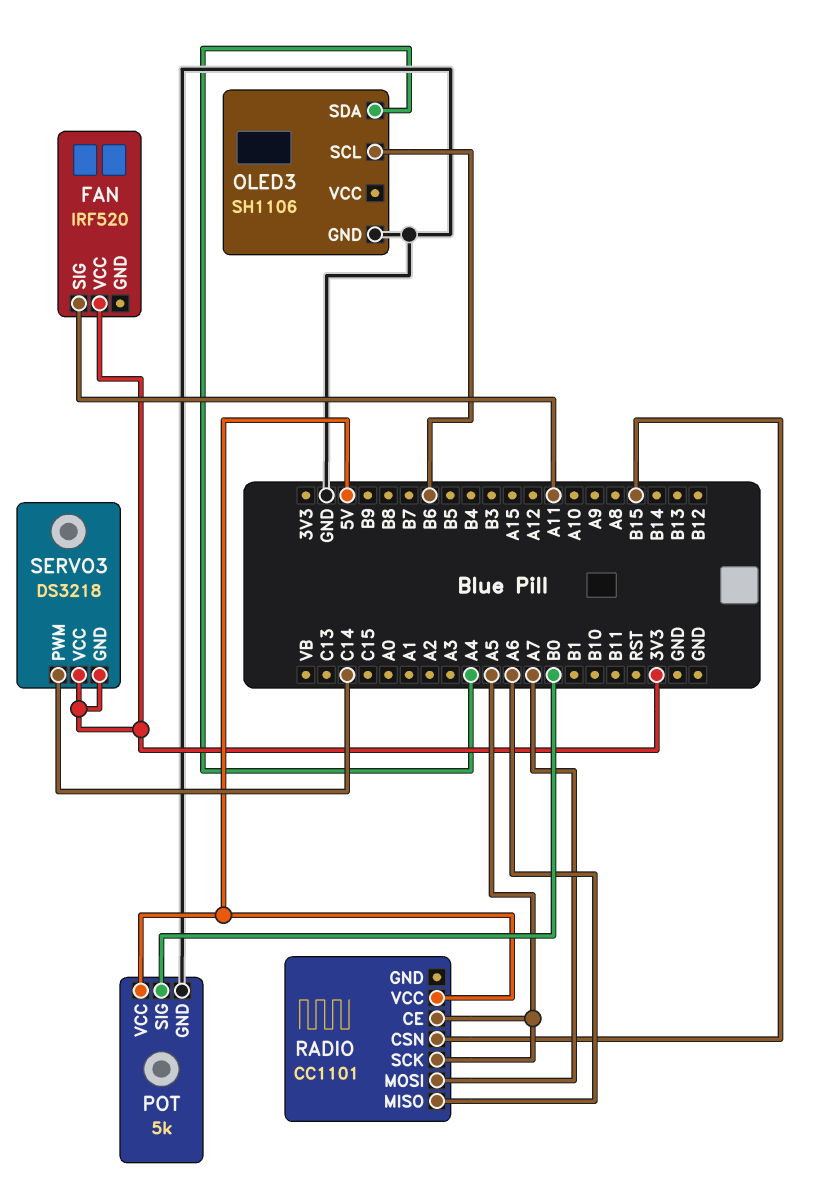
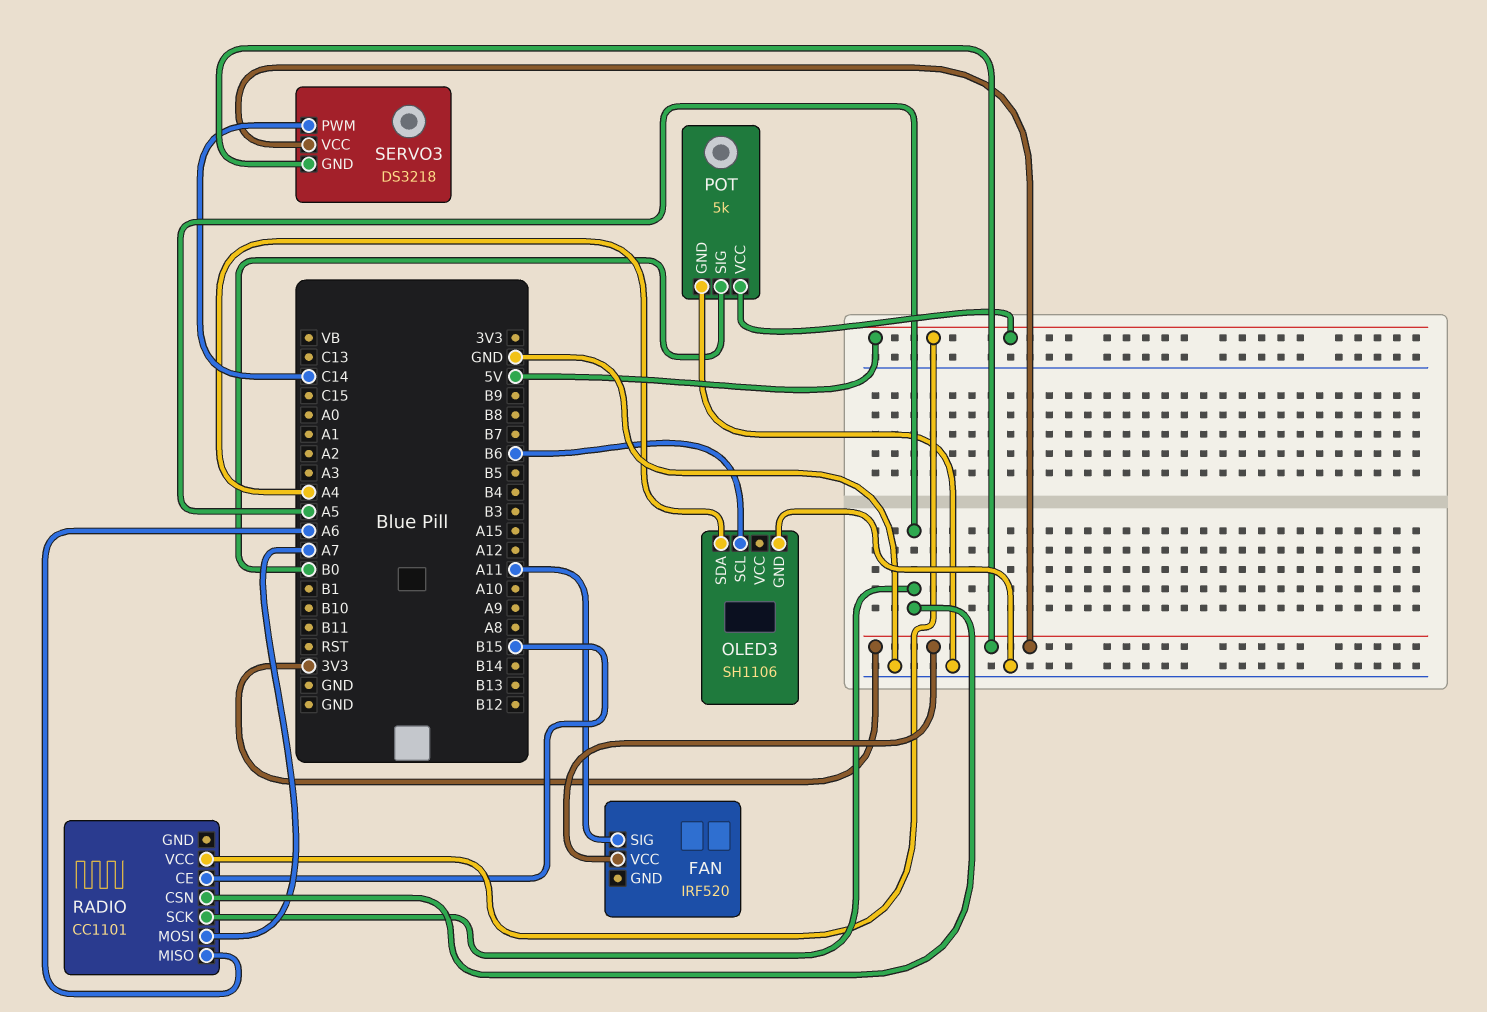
RADIO pin CE: A5 -> B15
RADIO pin CSN: B15 -> A5

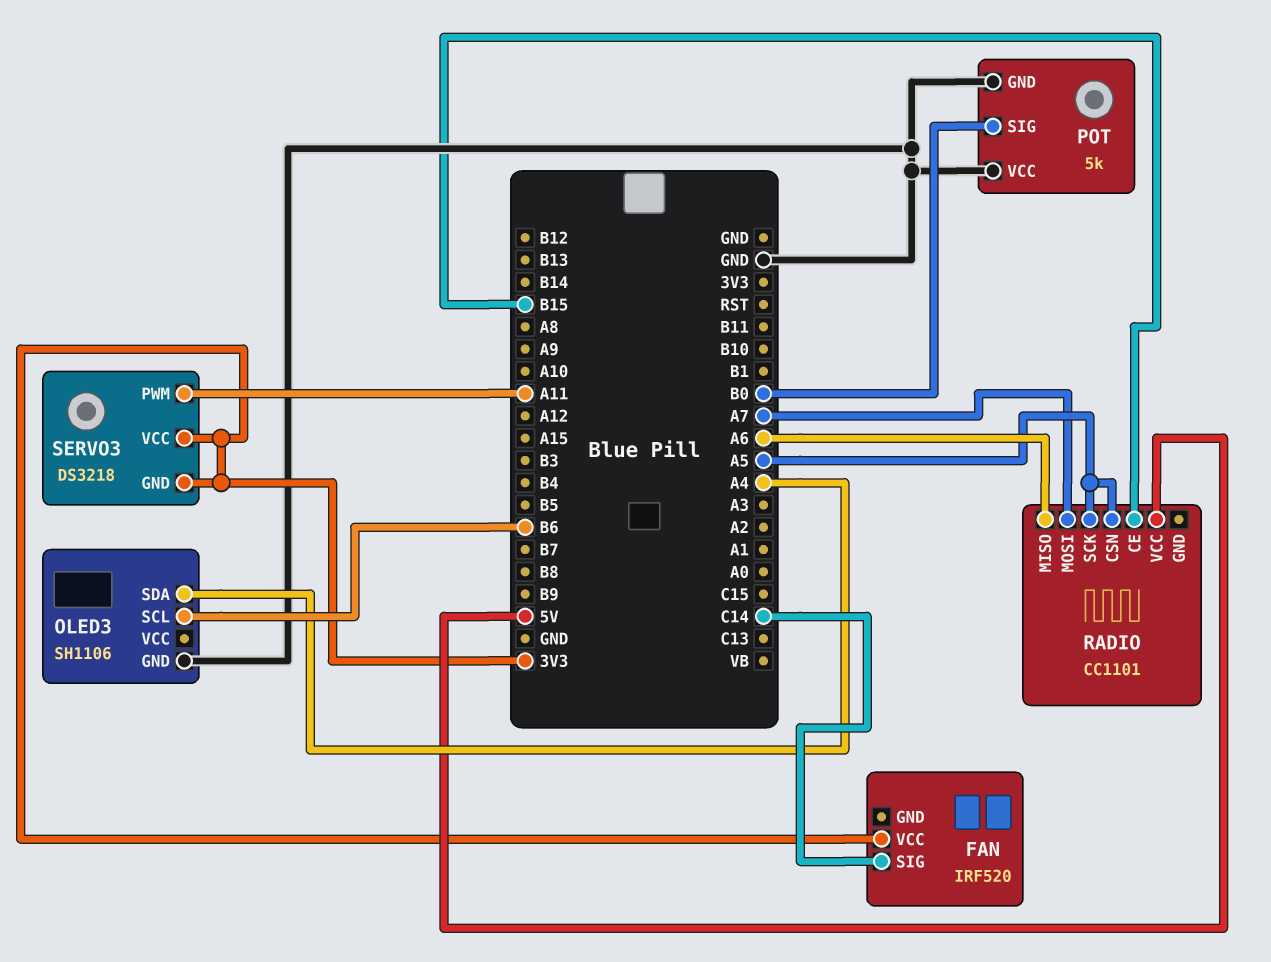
FAN pin SIG: A11 -> C14
POT pin VCC: 5V -> GND
SERVO3 pin PWM: C14 -> A11

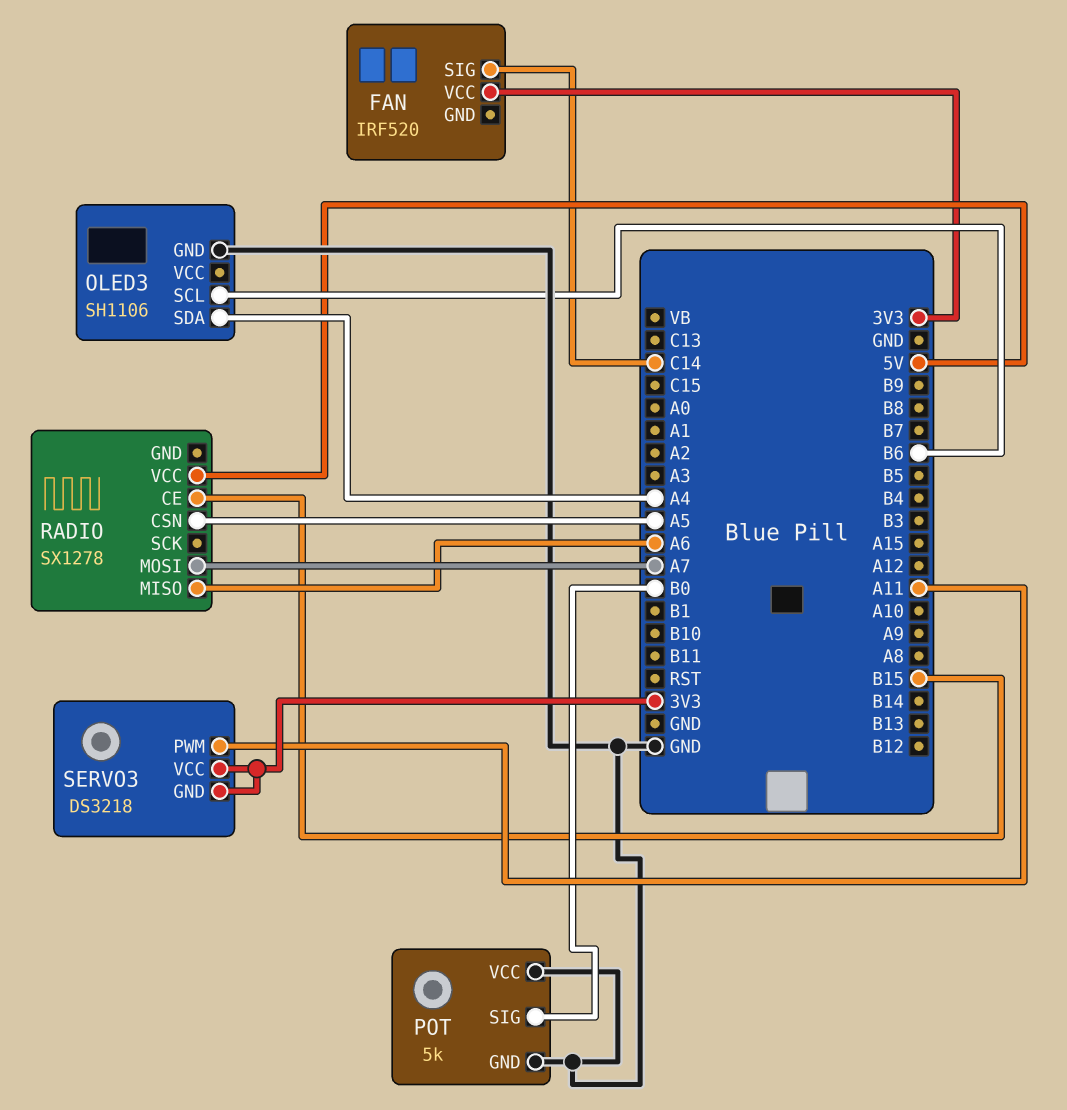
RADIO: CC1101 -> SX1278
RADIO pin SCK: A5 -> none

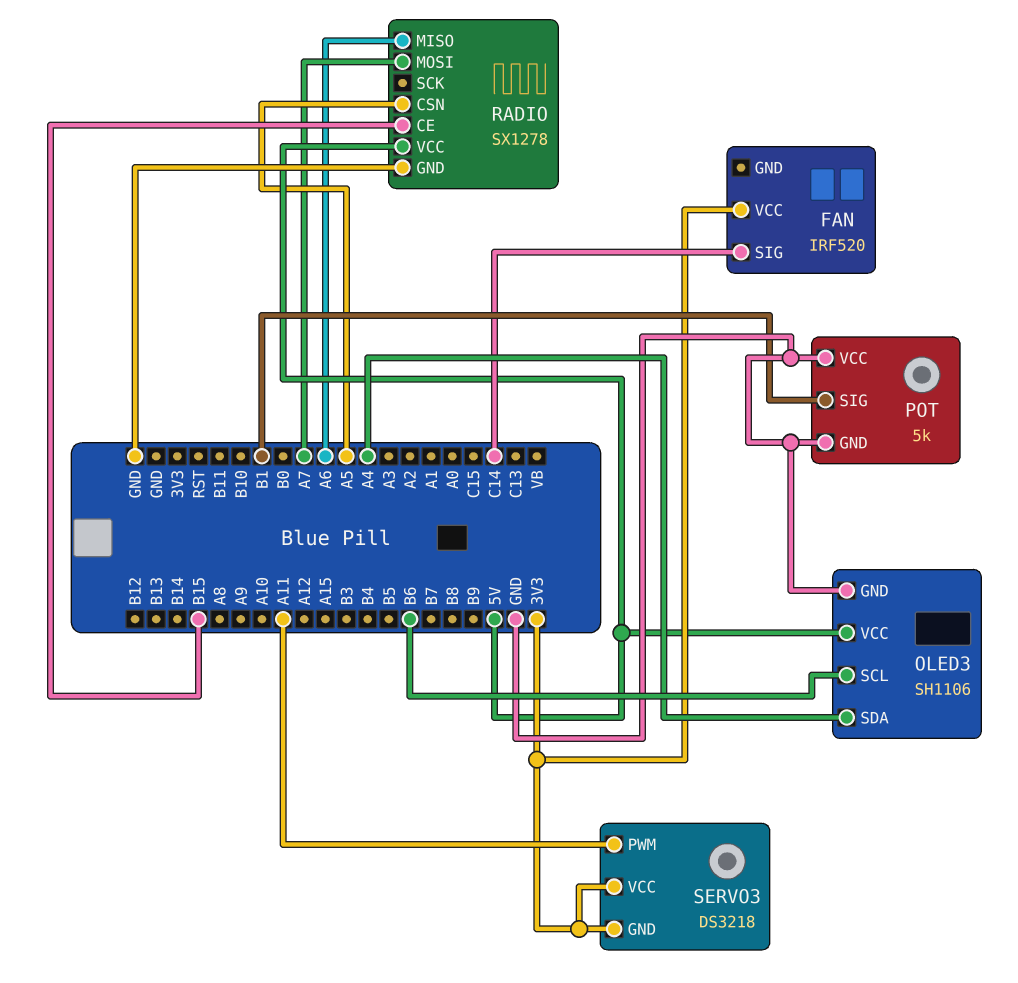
OLED3 pin VCC: none -> 5V
POT pin SIG: B0 -> B1
RADIO pin GND: none -> GND

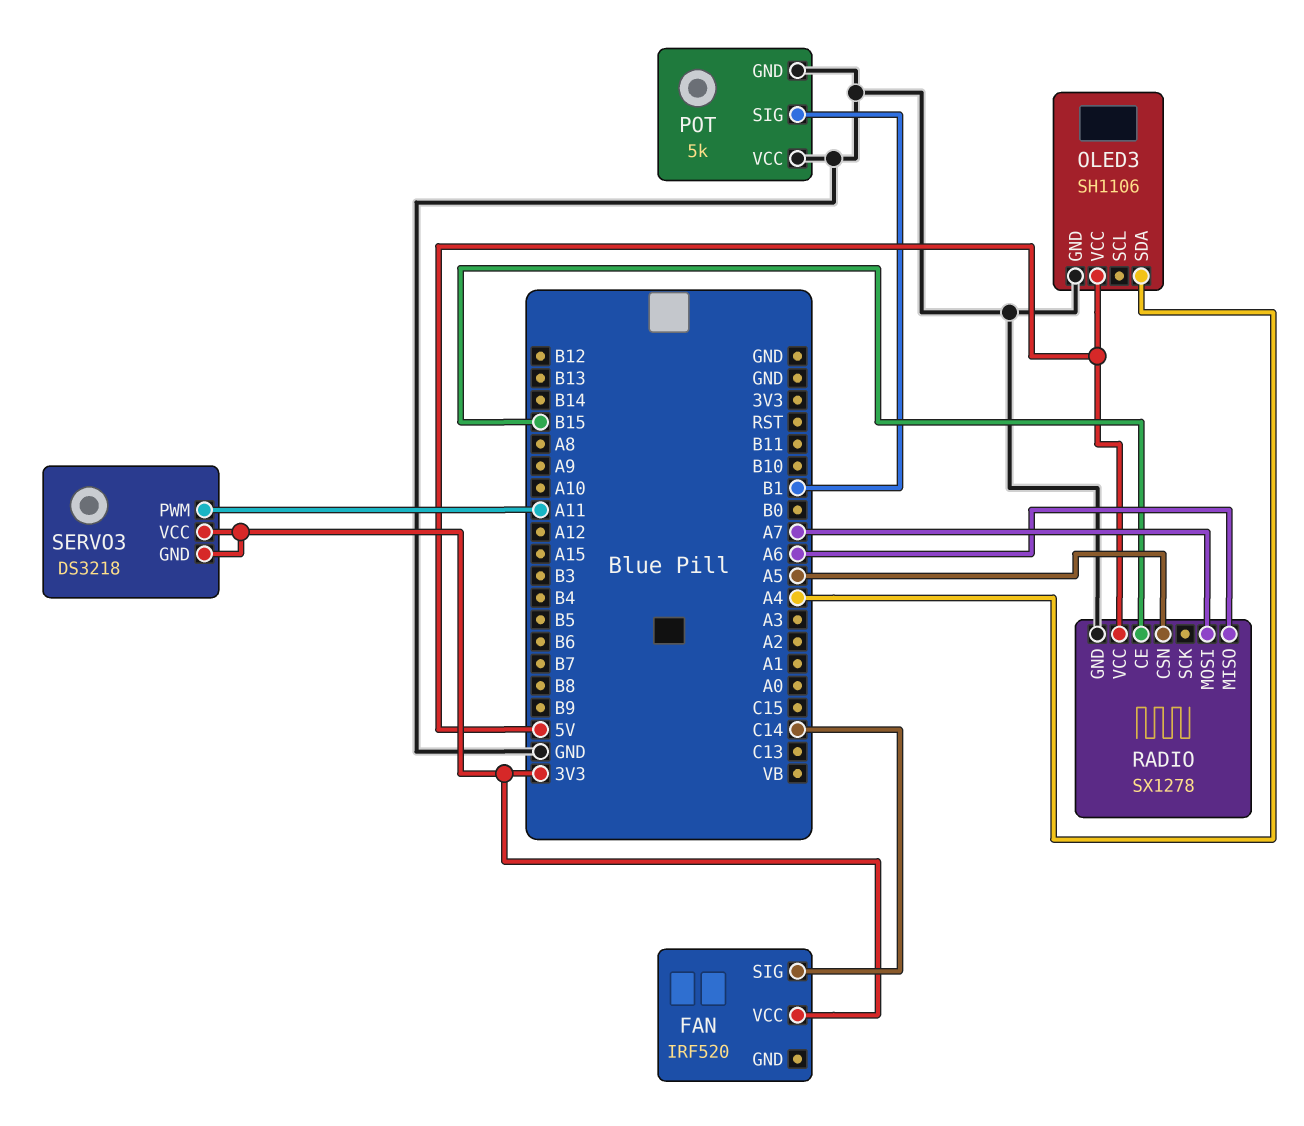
OLED3 pin SCL: B6 -> none

